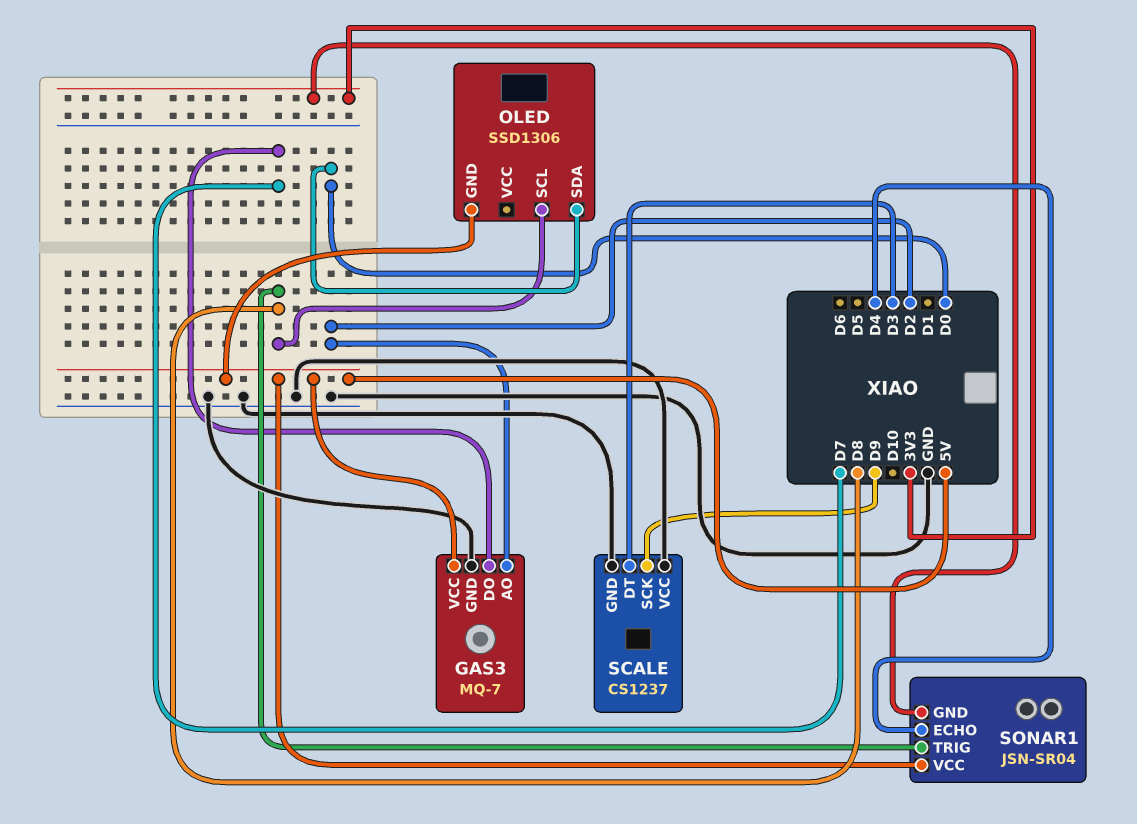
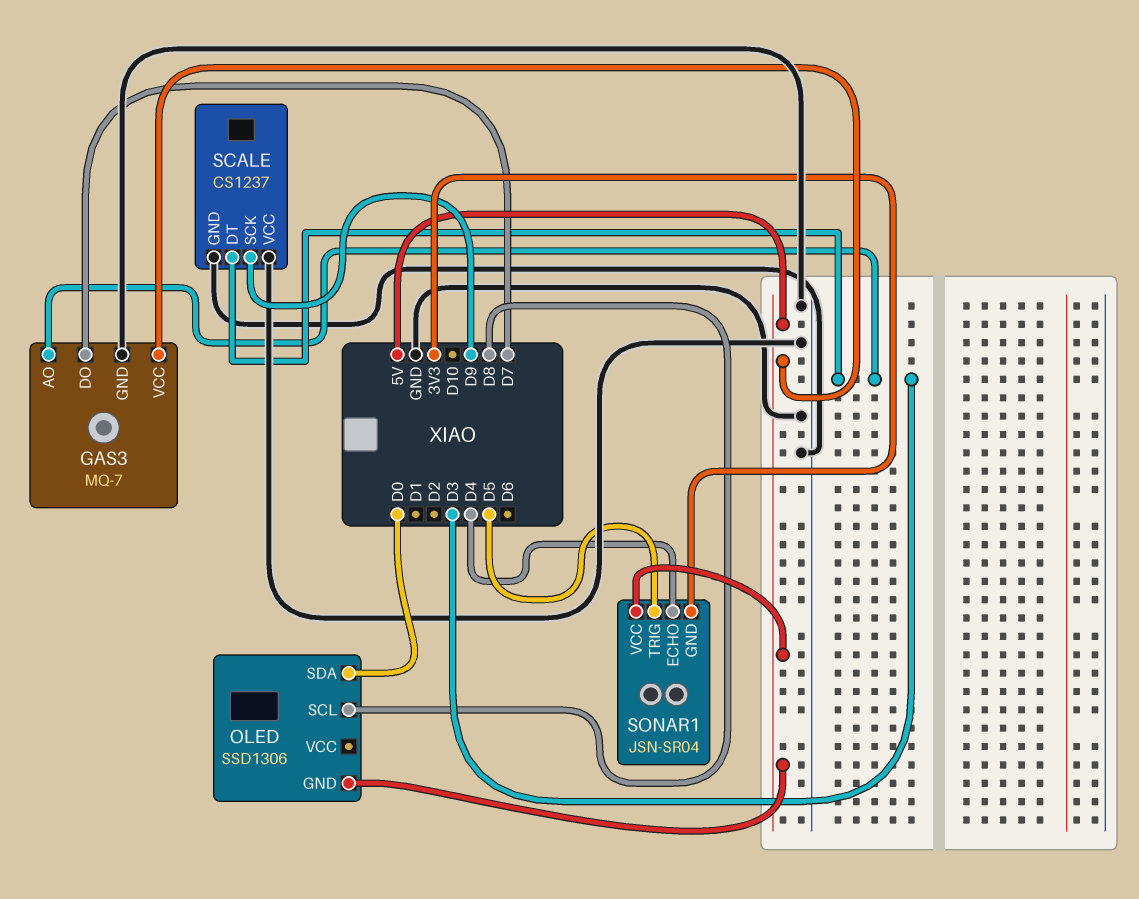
GAS3 pin AO: D2 -> D3
SONAR1 pin TRIG: D8 -> D5

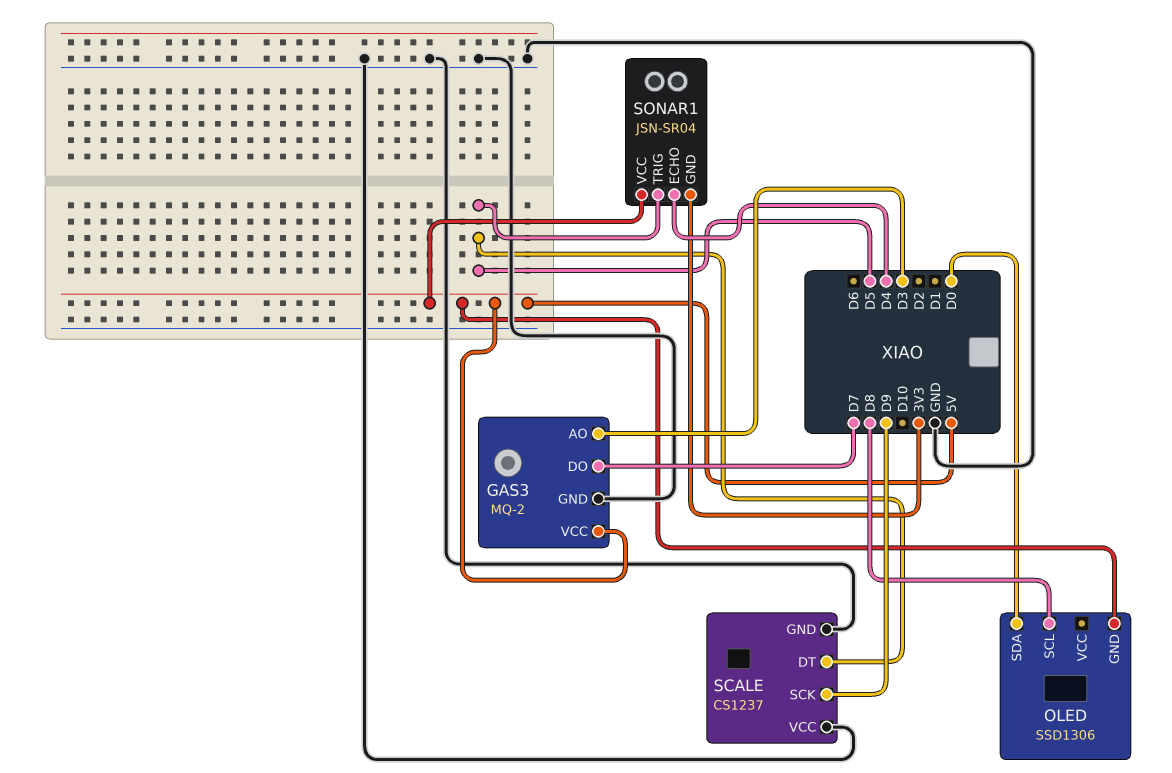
GAS3: MQ-7 -> MQ-2
SCALE pin DT: D3 -> D5

